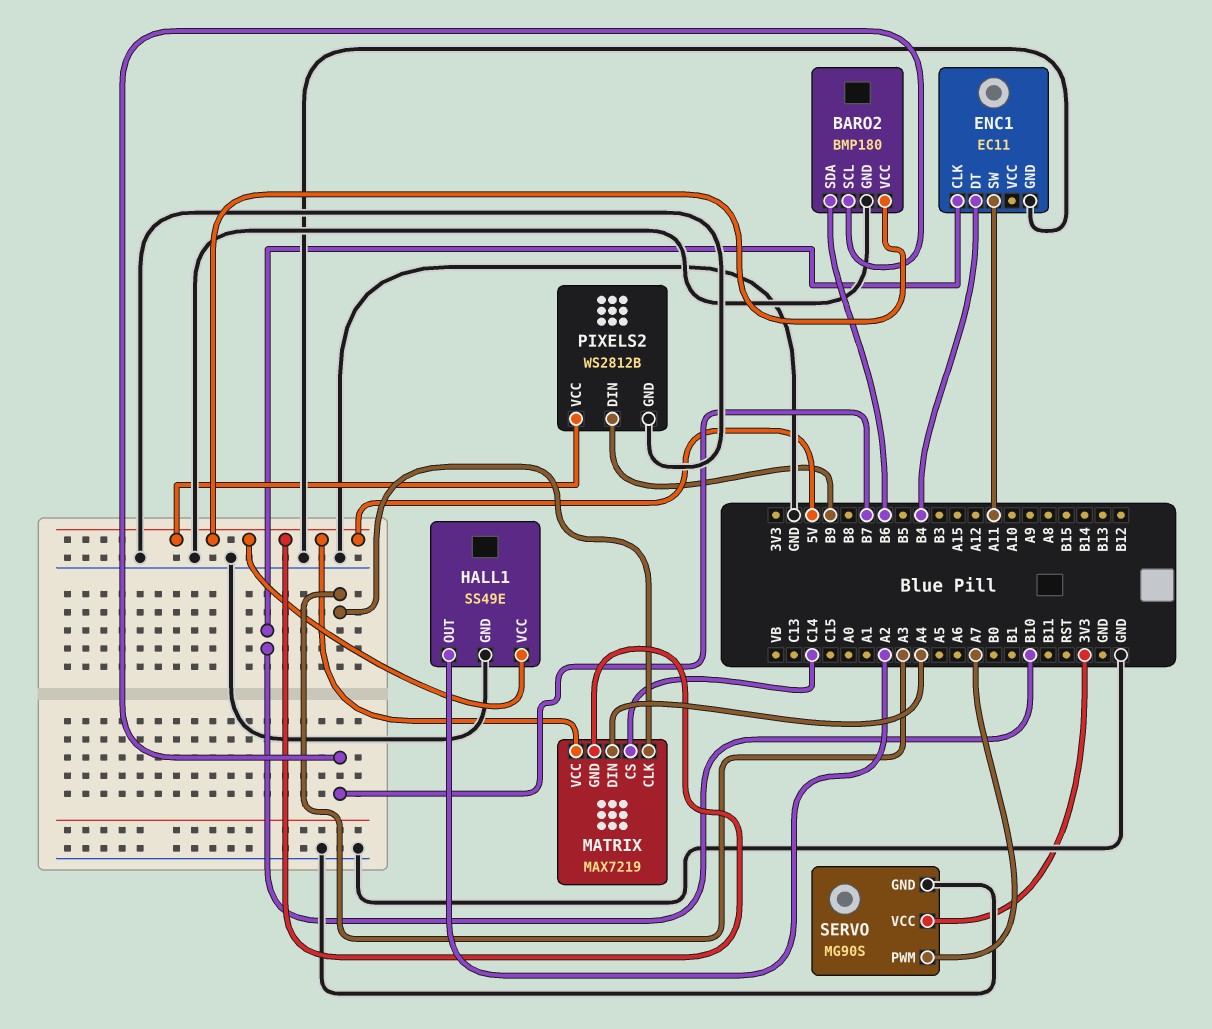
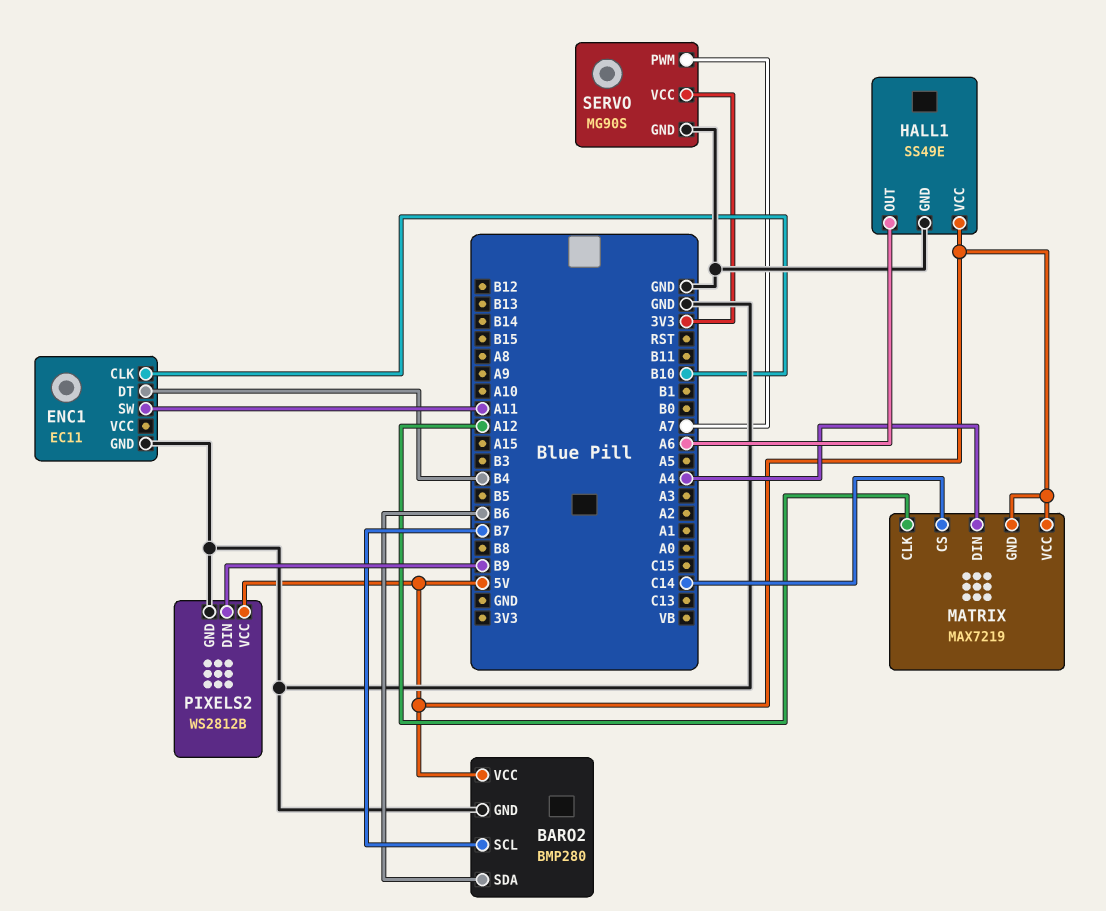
BARO2: BMP180 -> BMP280
HALL1 pin OUT: A2 -> A6
MATRIX pin CLK: A3 -> A12

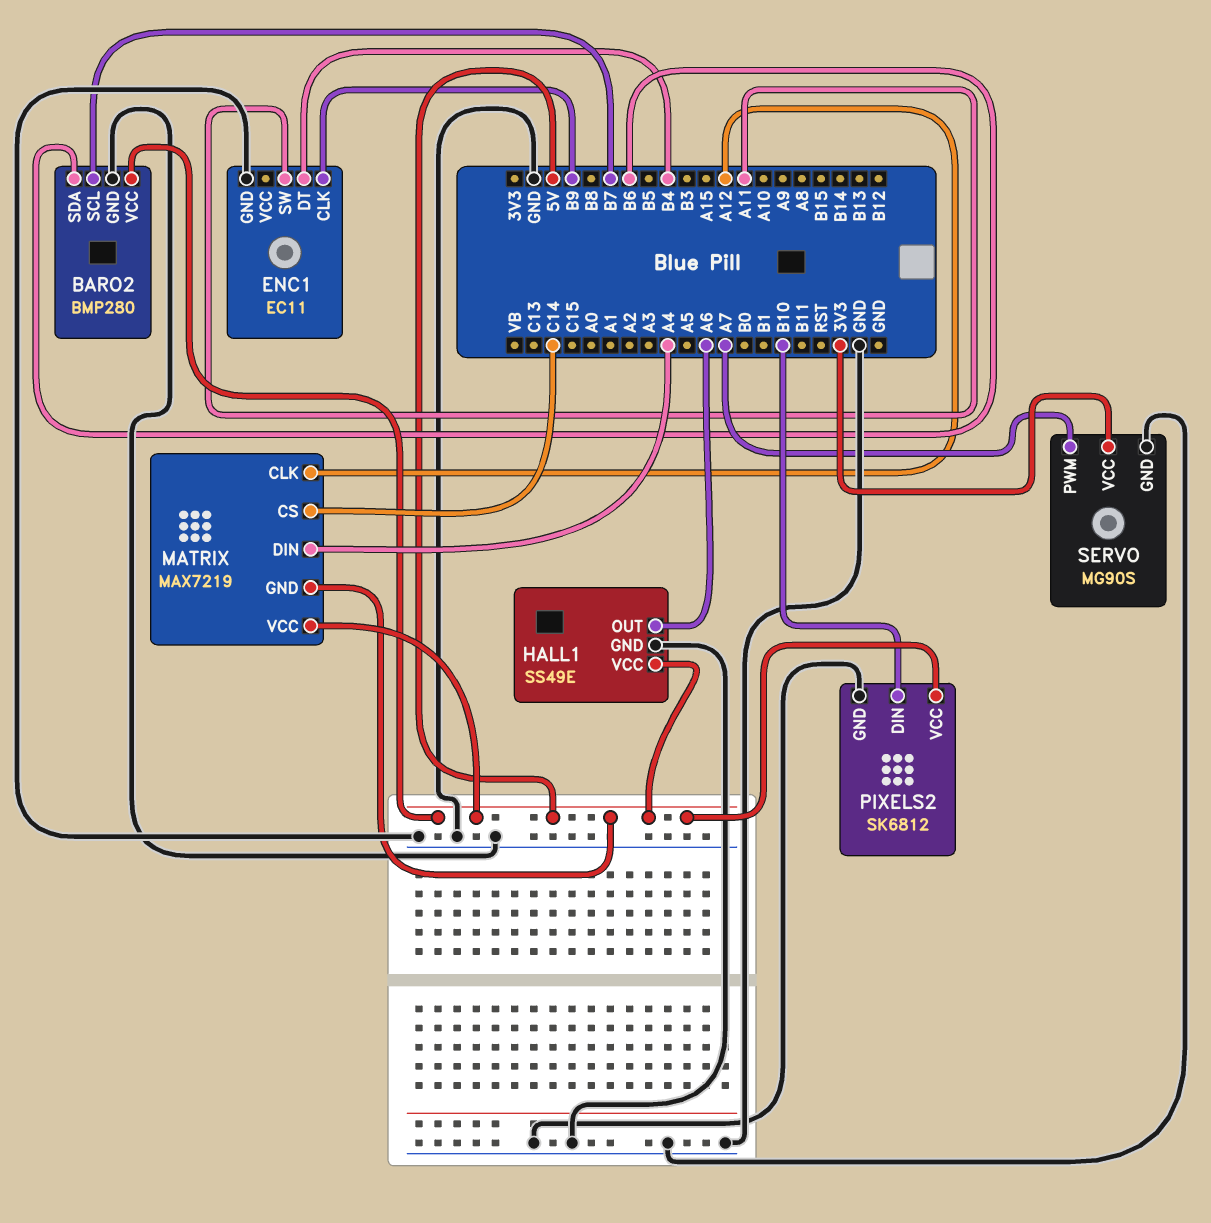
ENC1 pin CLK: B10 -> B9
PIXELS2: WS2812B -> SK6812
PIXELS2 pin DIN: B9 -> B10

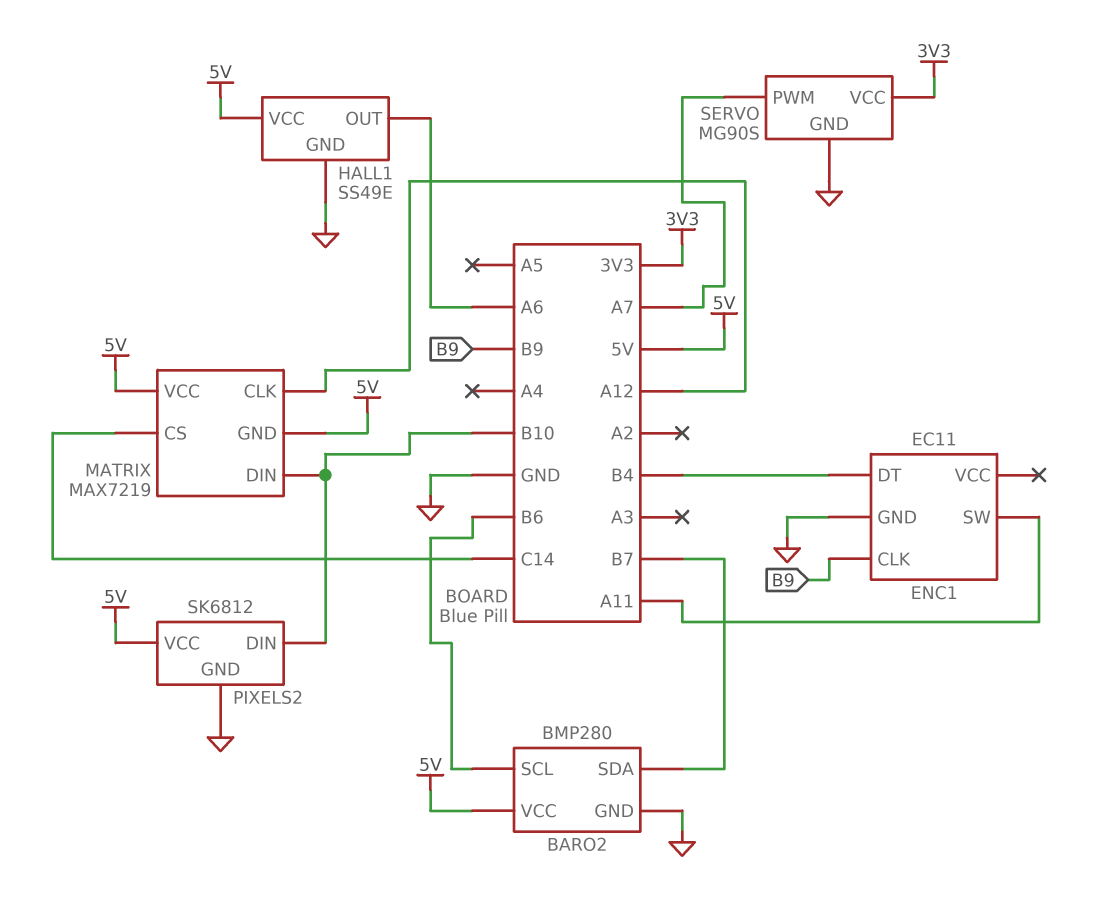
BARO2 pin SCL: B7 -> B6
BARO2 pin SDA: B6 -> B7
MATRIX pin DIN: A4 -> B10

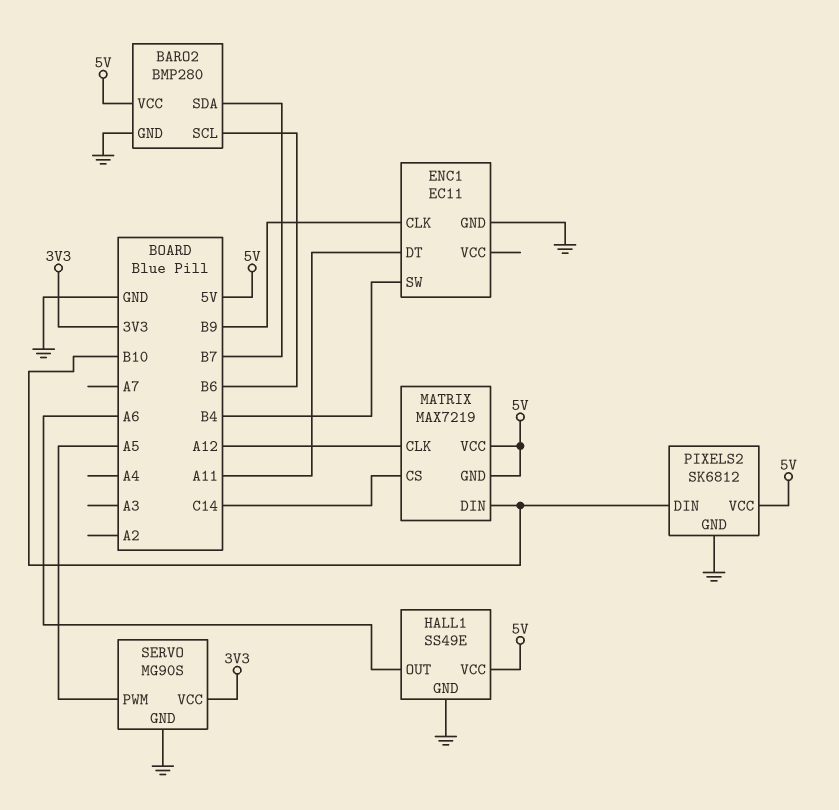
ENC1 pin DT: B4 -> A11
ENC1 pin SW: A11 -> B4
SERVO pin PWM: A7 -> A5

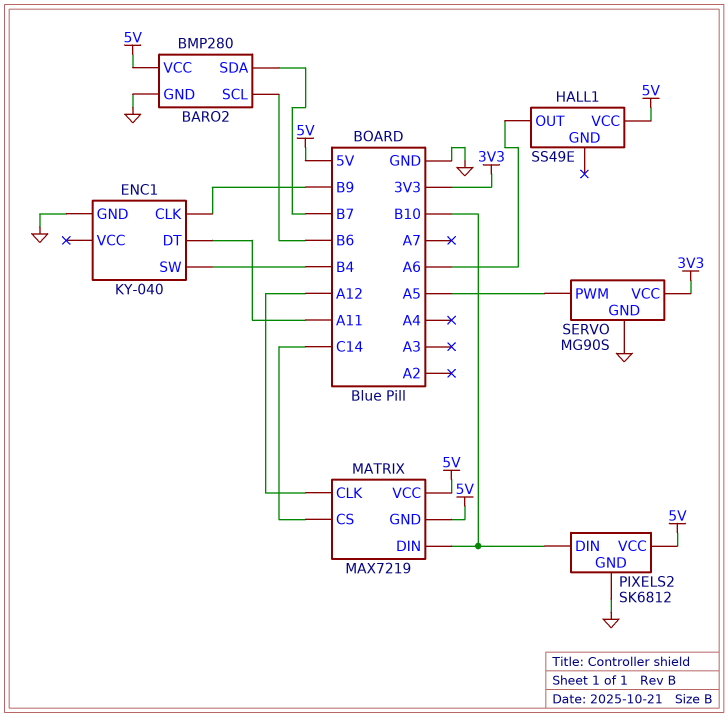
ENC1: EC11 -> KY-040
HALL1 pin GND: GND -> none

